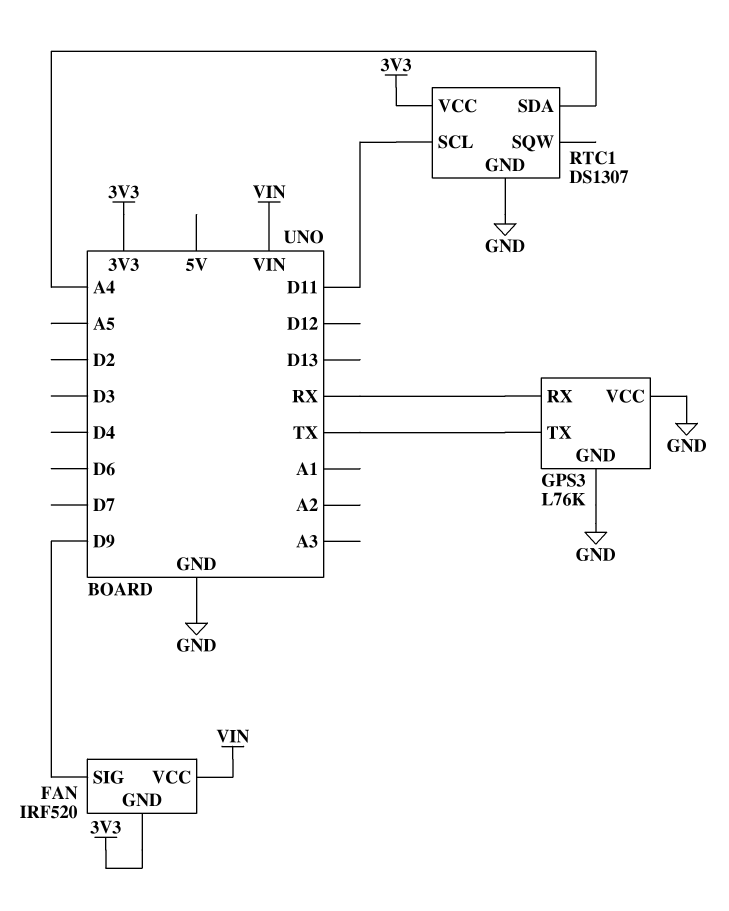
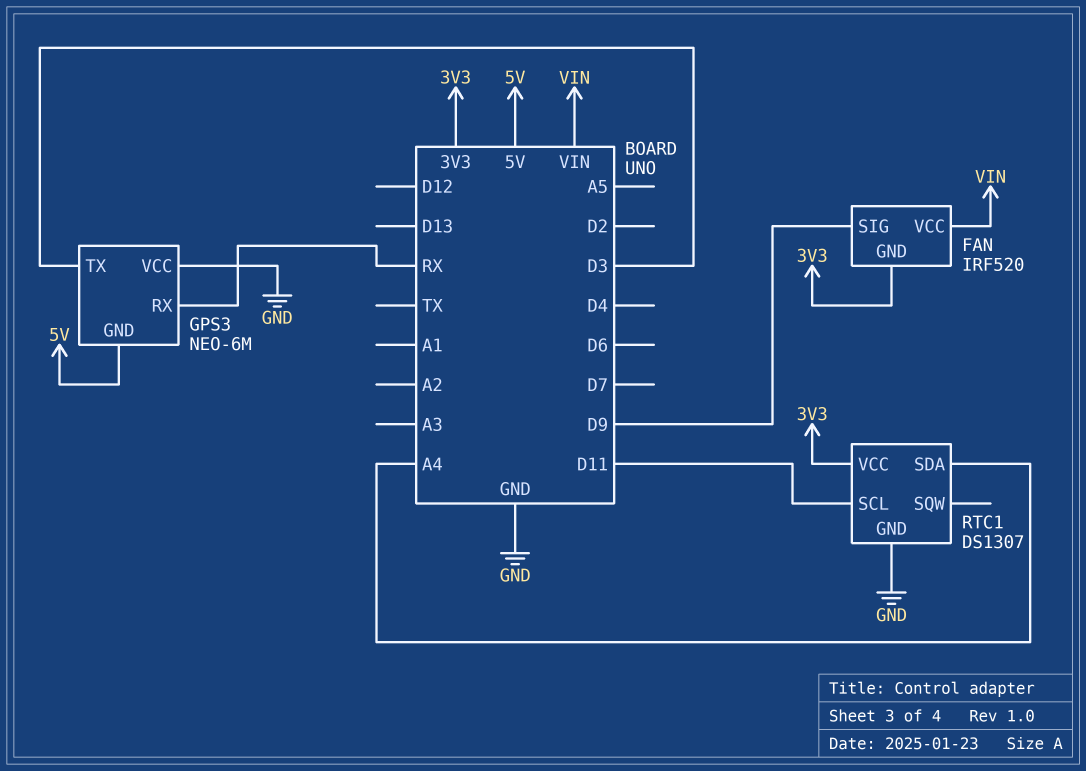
GPS3: L76K -> NEO-6M
GPS3 pin GND: GND -> 5V
GPS3 pin TX: TX -> D3

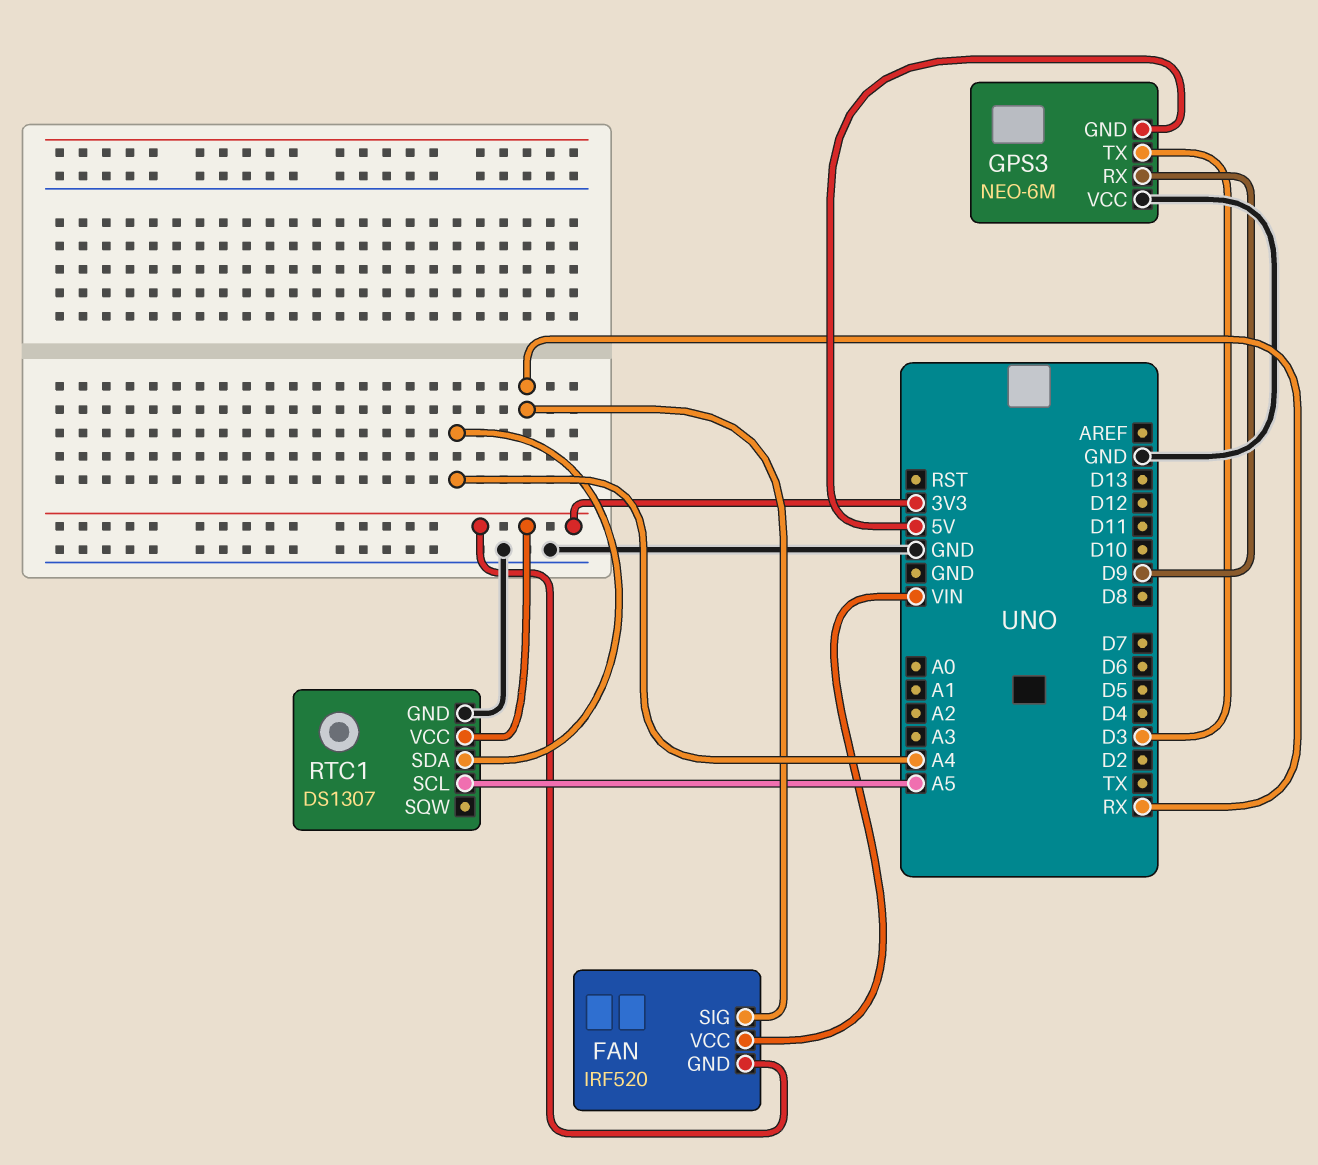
FAN pin SIG: D9 -> RX
GPS3 pin RX: RX -> D9
RTC1 pin SCL: D11 -> A5

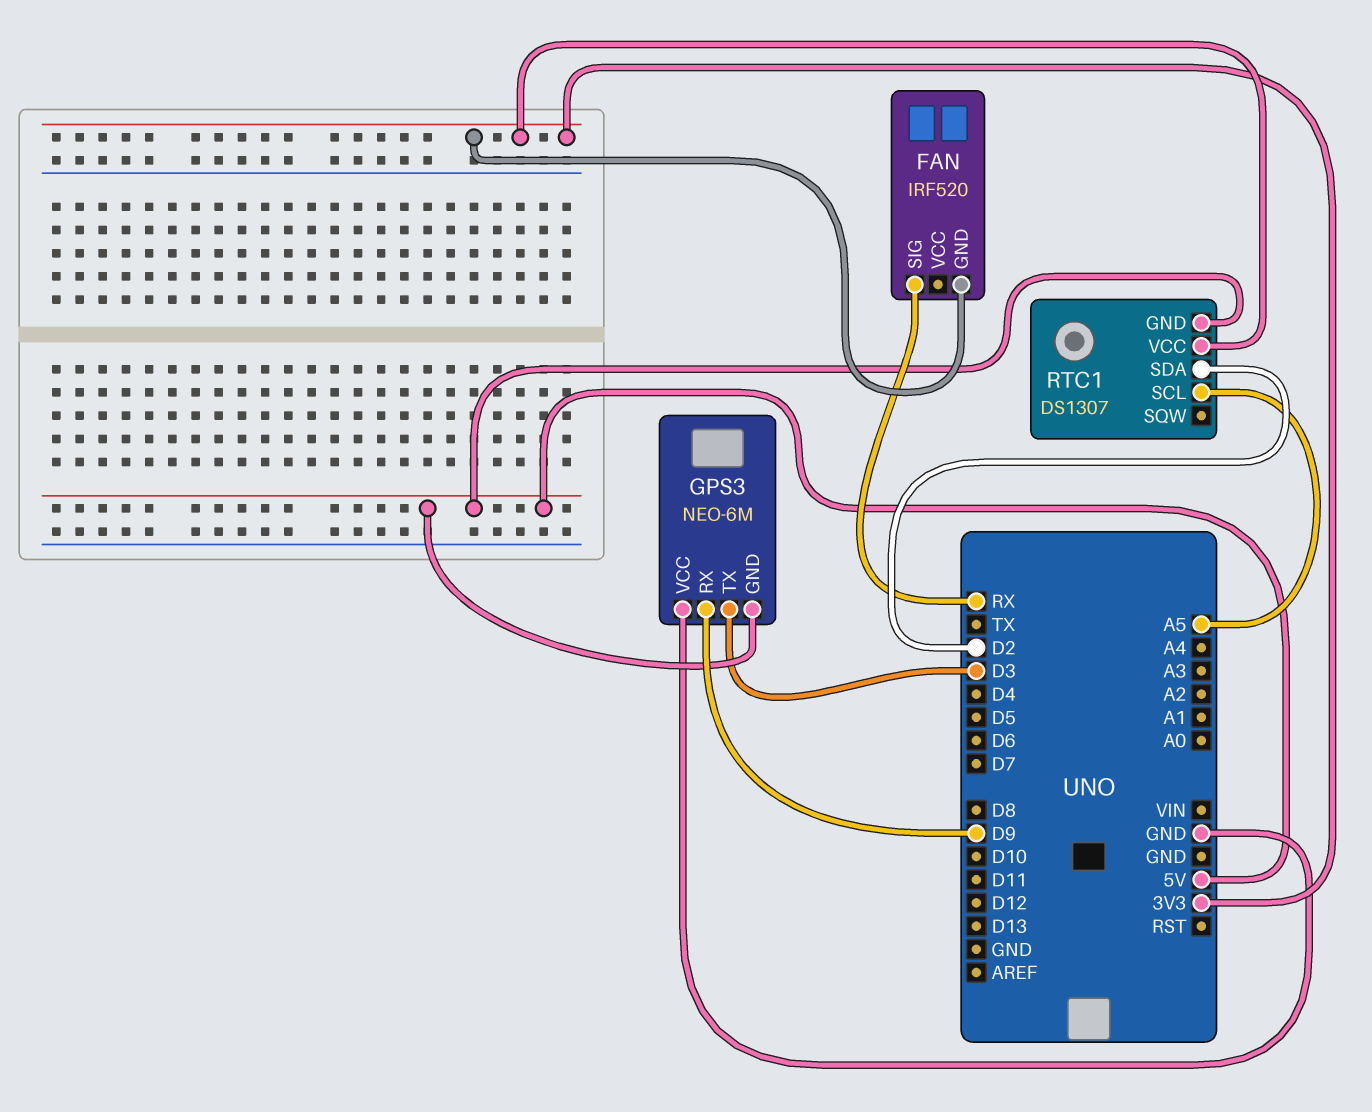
FAN pin VCC: VIN -> none
RTC1 pin GND: GND -> 5V
RTC1 pin SDA: A4 -> D2

